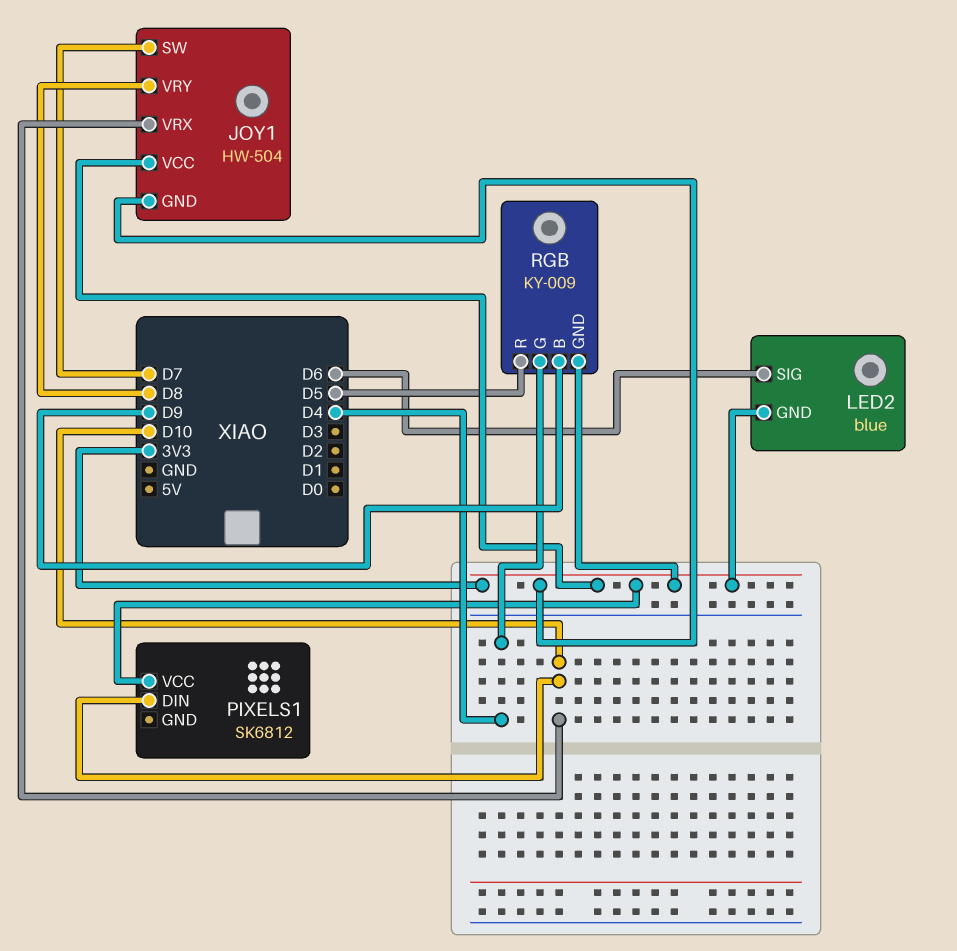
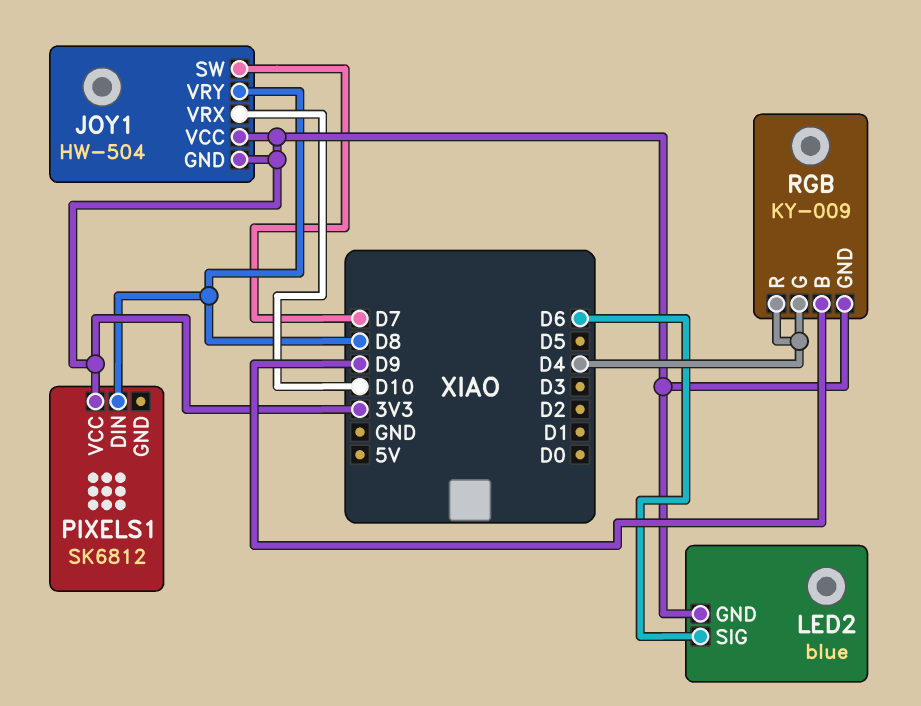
PIXELS1 pin DIN: D10 -> D8
RGB pin R: D5 -> D4

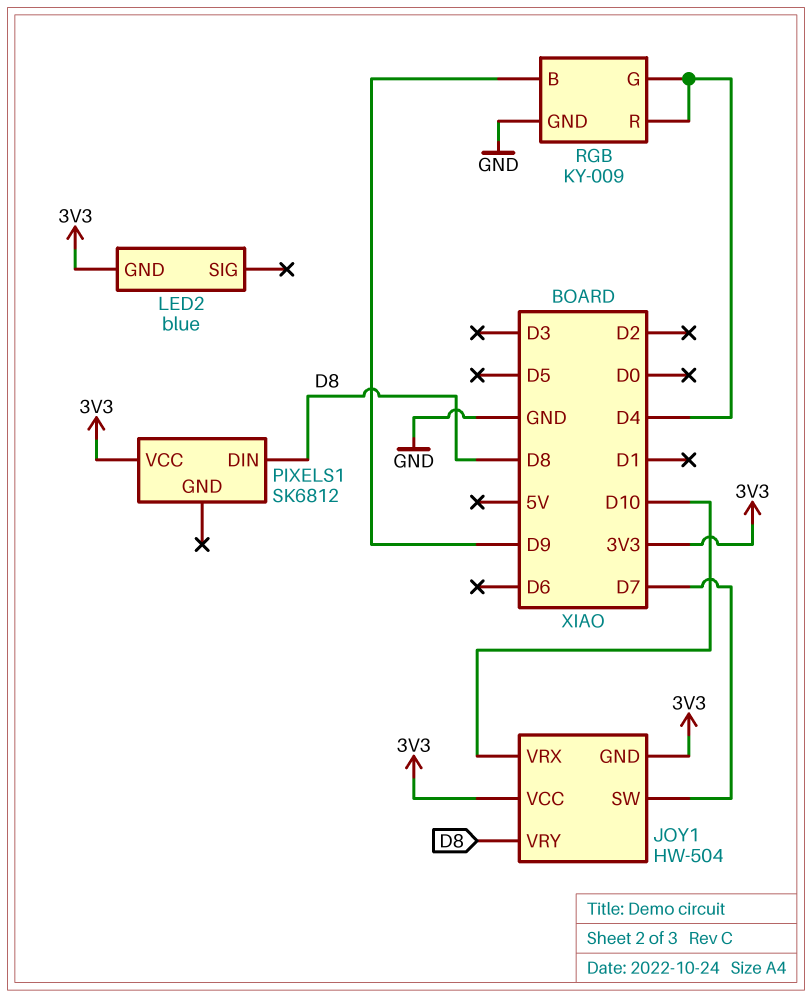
LED2 pin SIG: D6 -> none
RGB pin GND: 3V3 -> GND

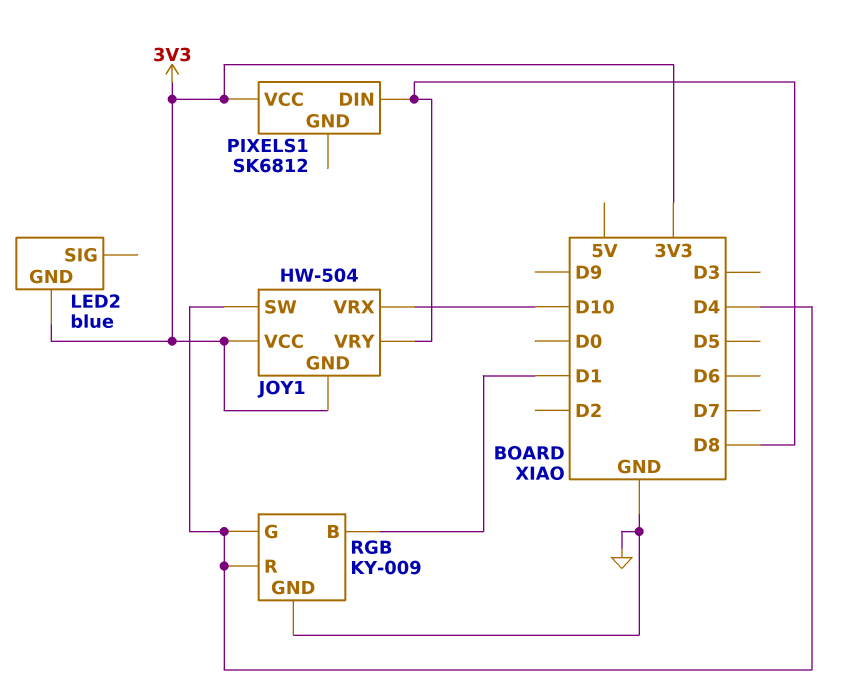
JOY1 pin SW: D7 -> D4
RGB pin B: D9 -> D1

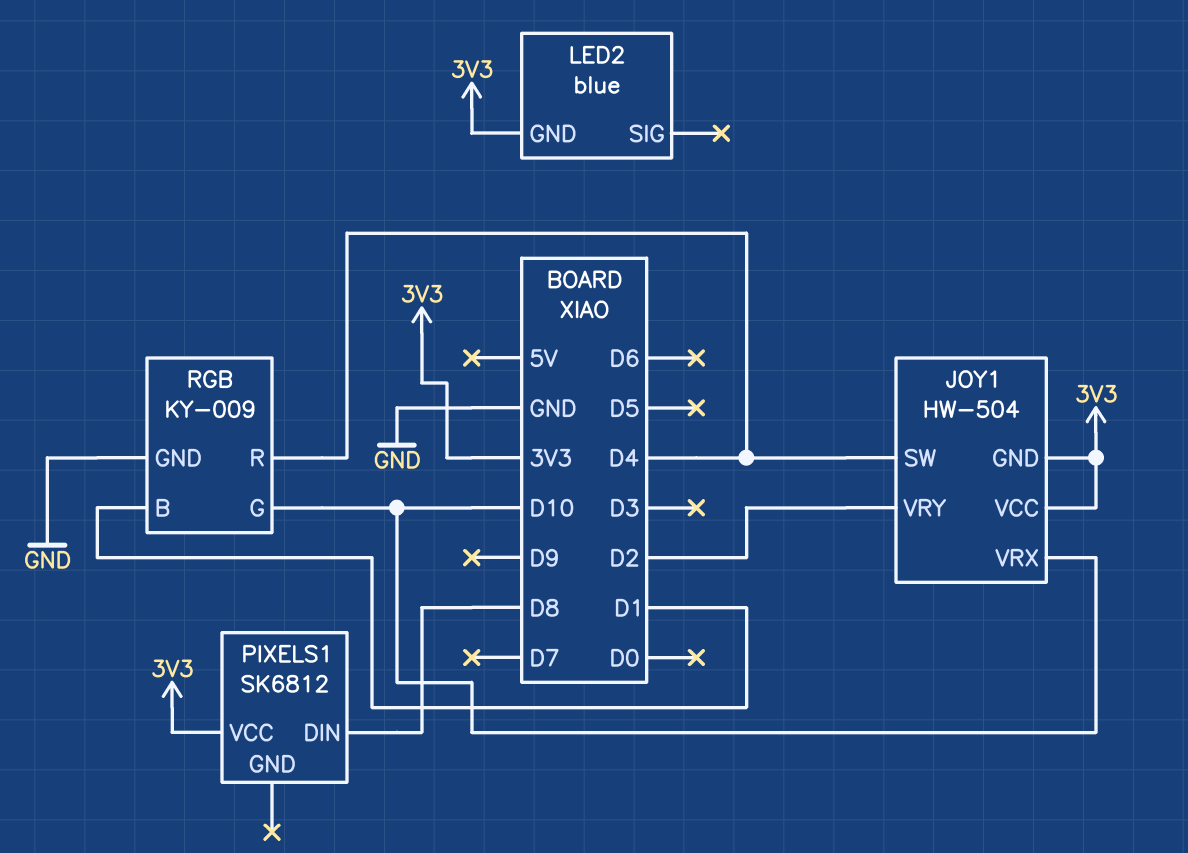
JOY1 pin VRY: D8 -> D2
RGB pin G: D4 -> D10

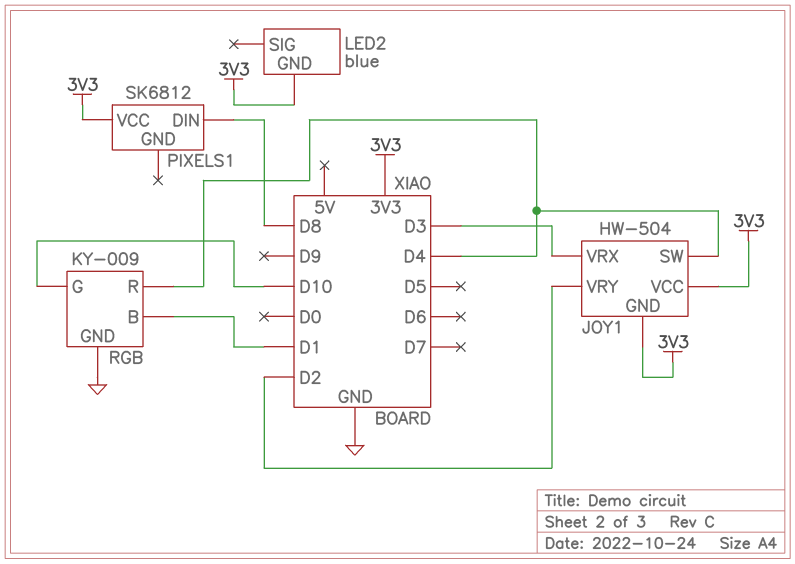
JOY1 pin VRX: D10 -> D3

